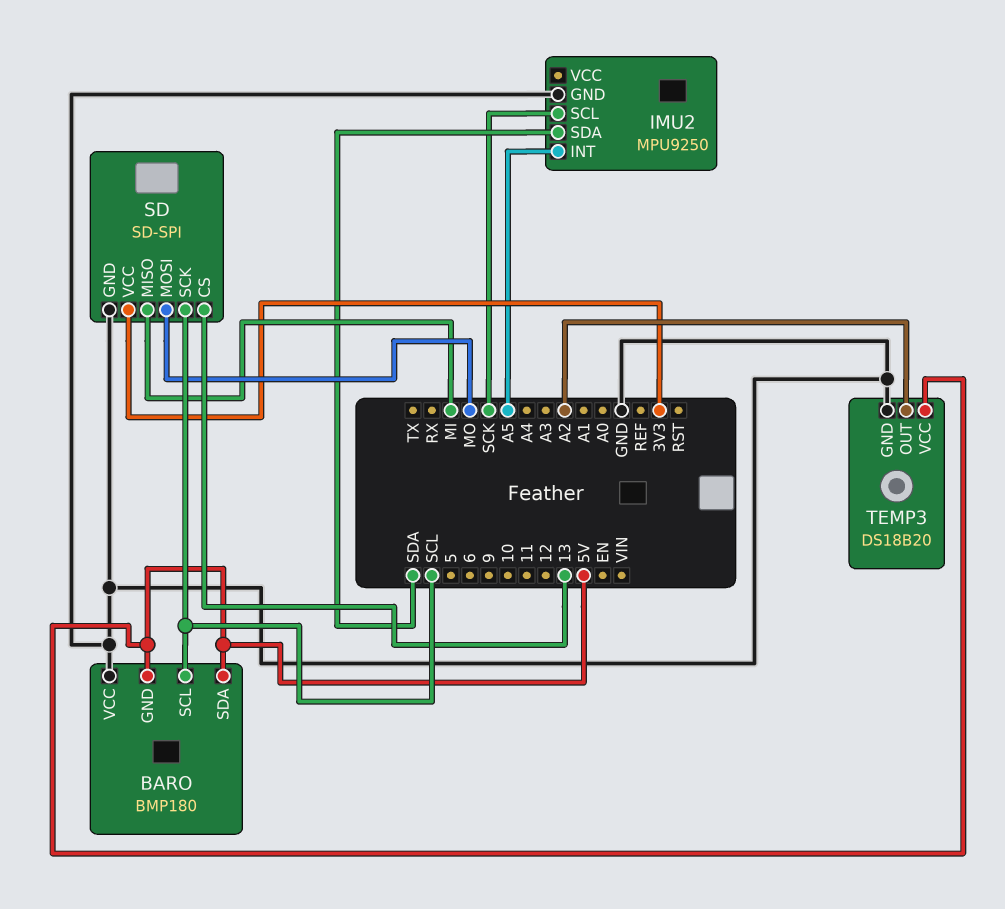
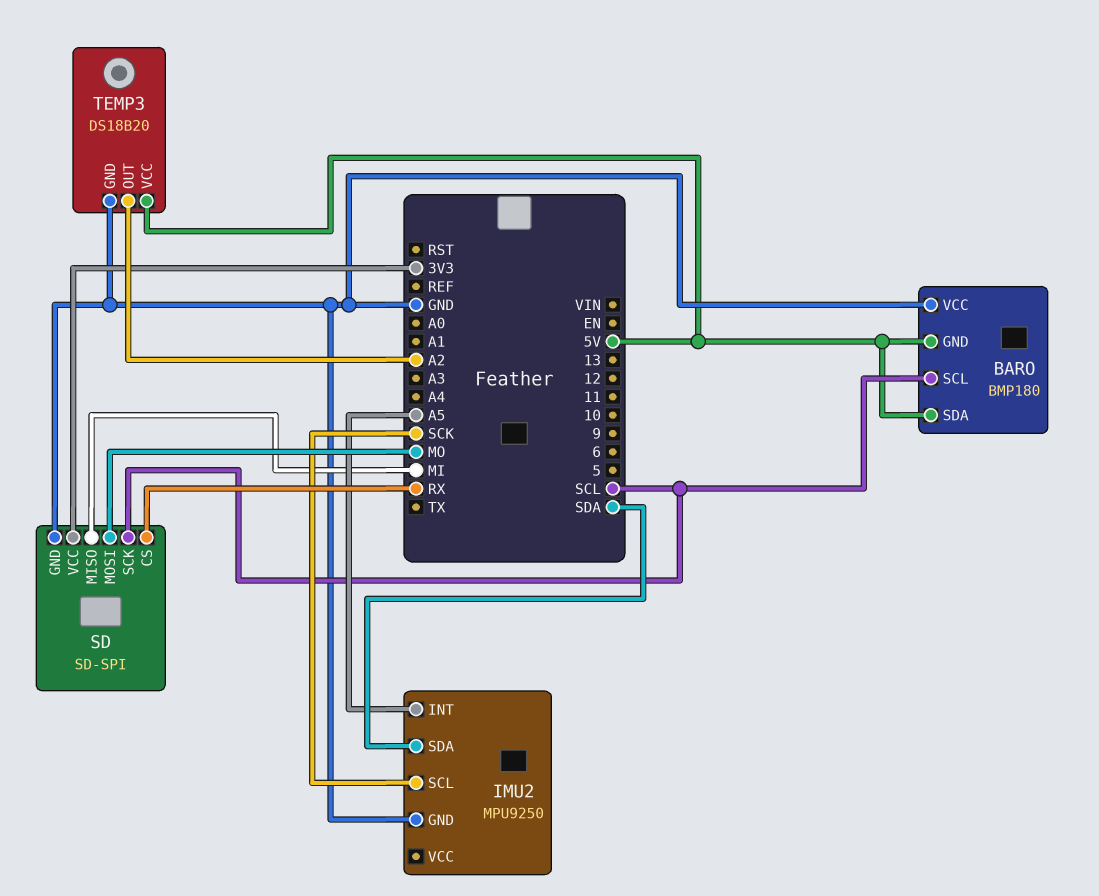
SD pin CS: 13 -> RX

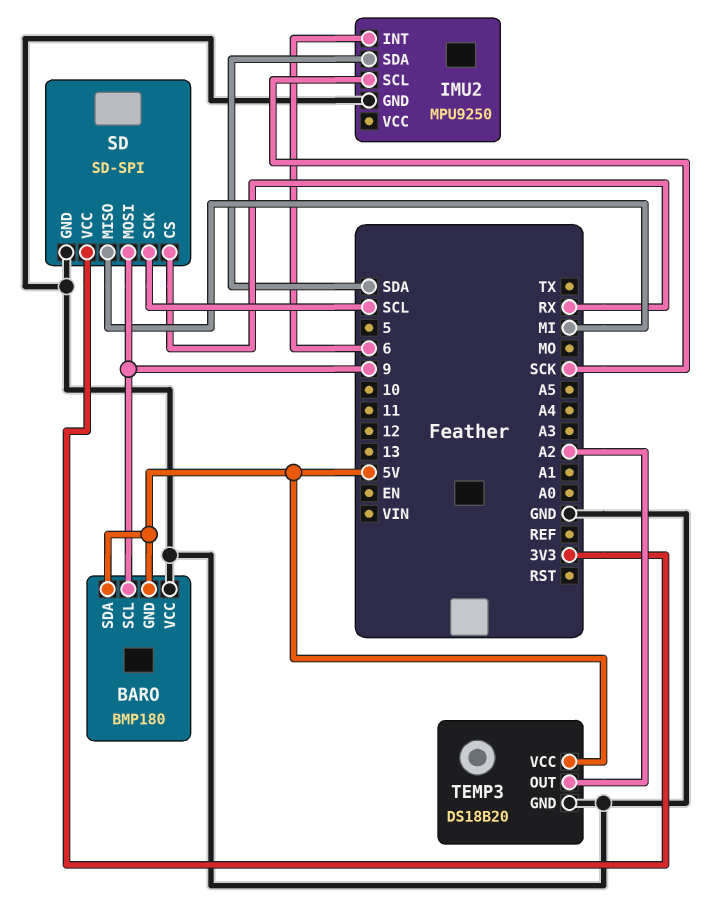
BARO pin SCL: SCL -> 9
IMU2 pin INT: A5 -> 6
SD pin MOSI: MO -> 9

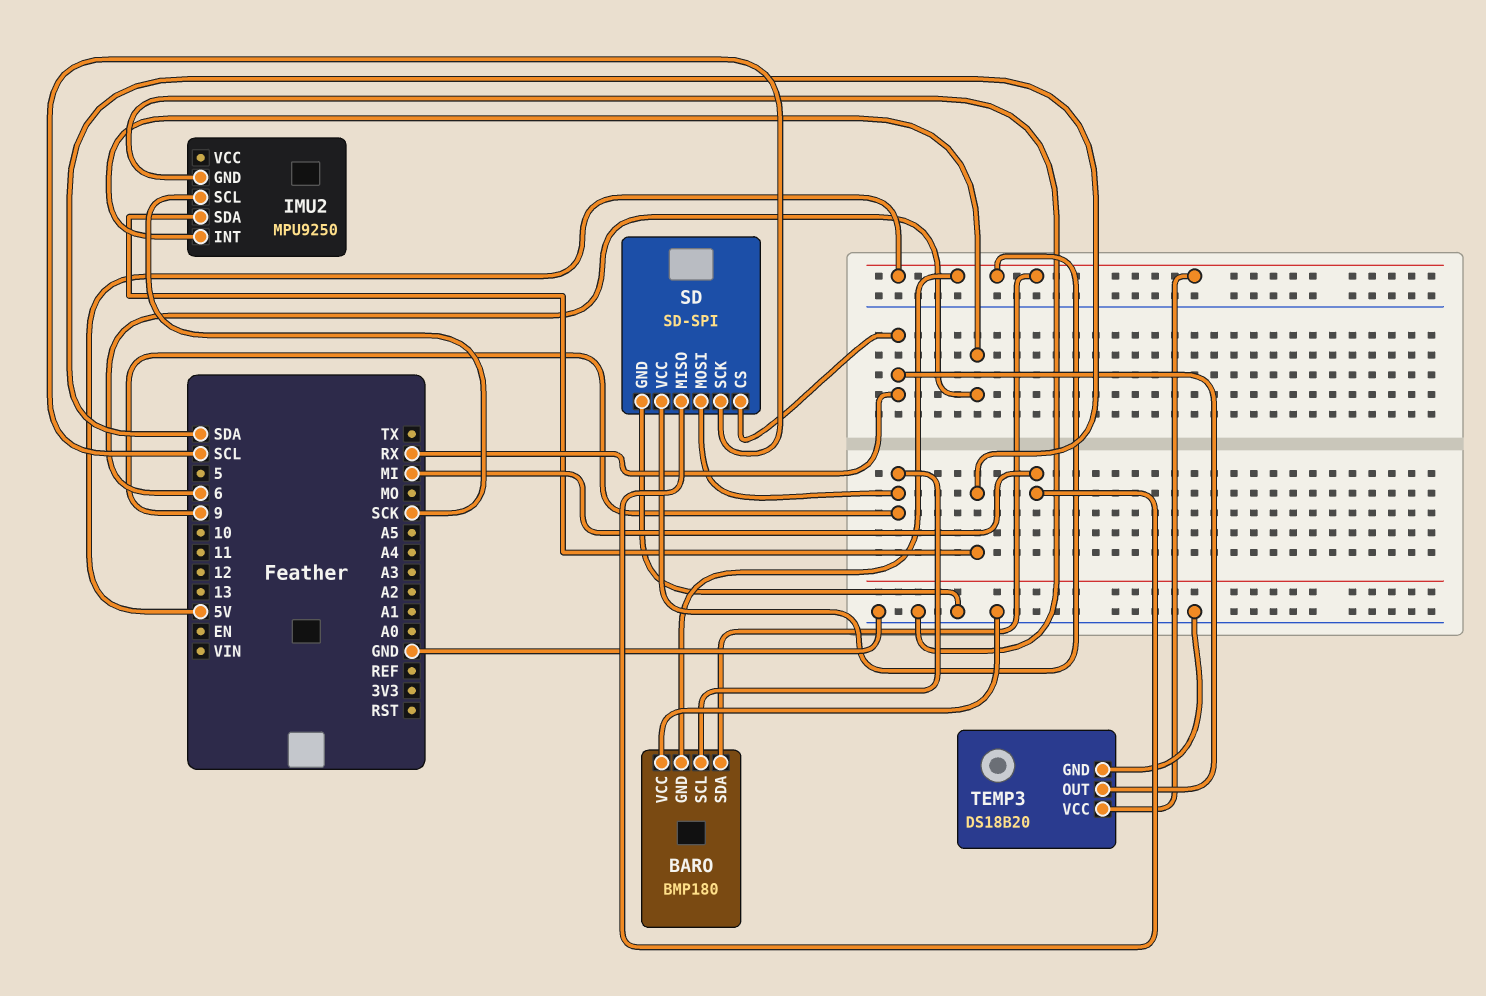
SD pin VCC: 3V3 -> 5V
TEMP3 pin OUT: A2 -> RX

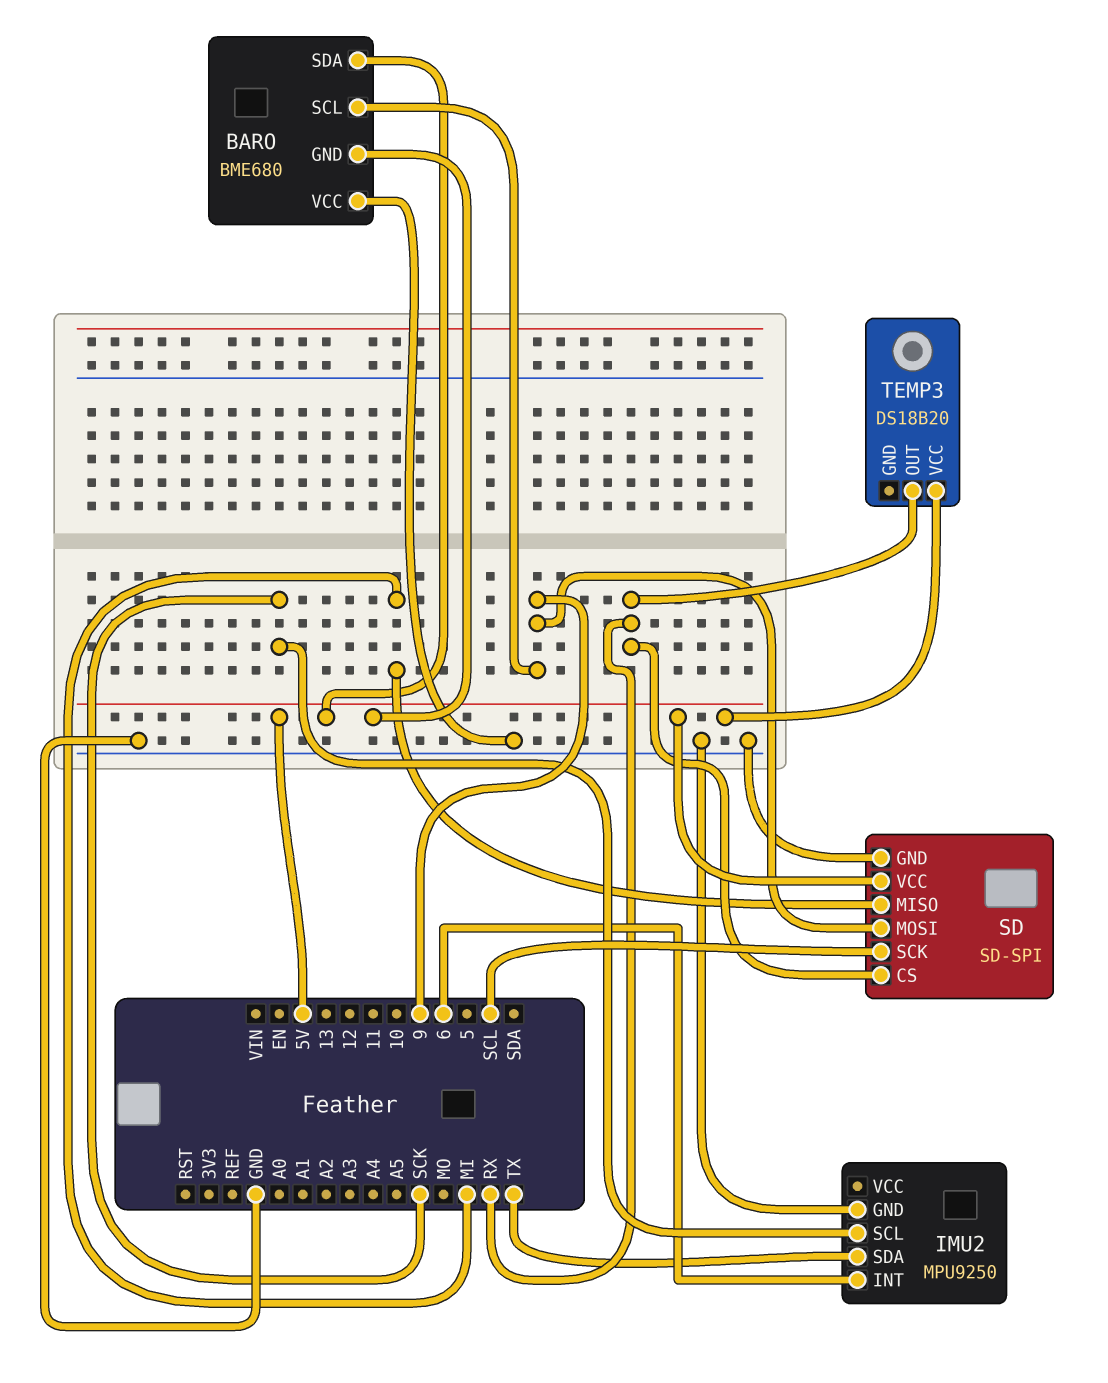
BARO: BMP180 -> BME680
IMU2 pin SDA: SDA -> TX
TEMP3 pin GND: GND -> none

